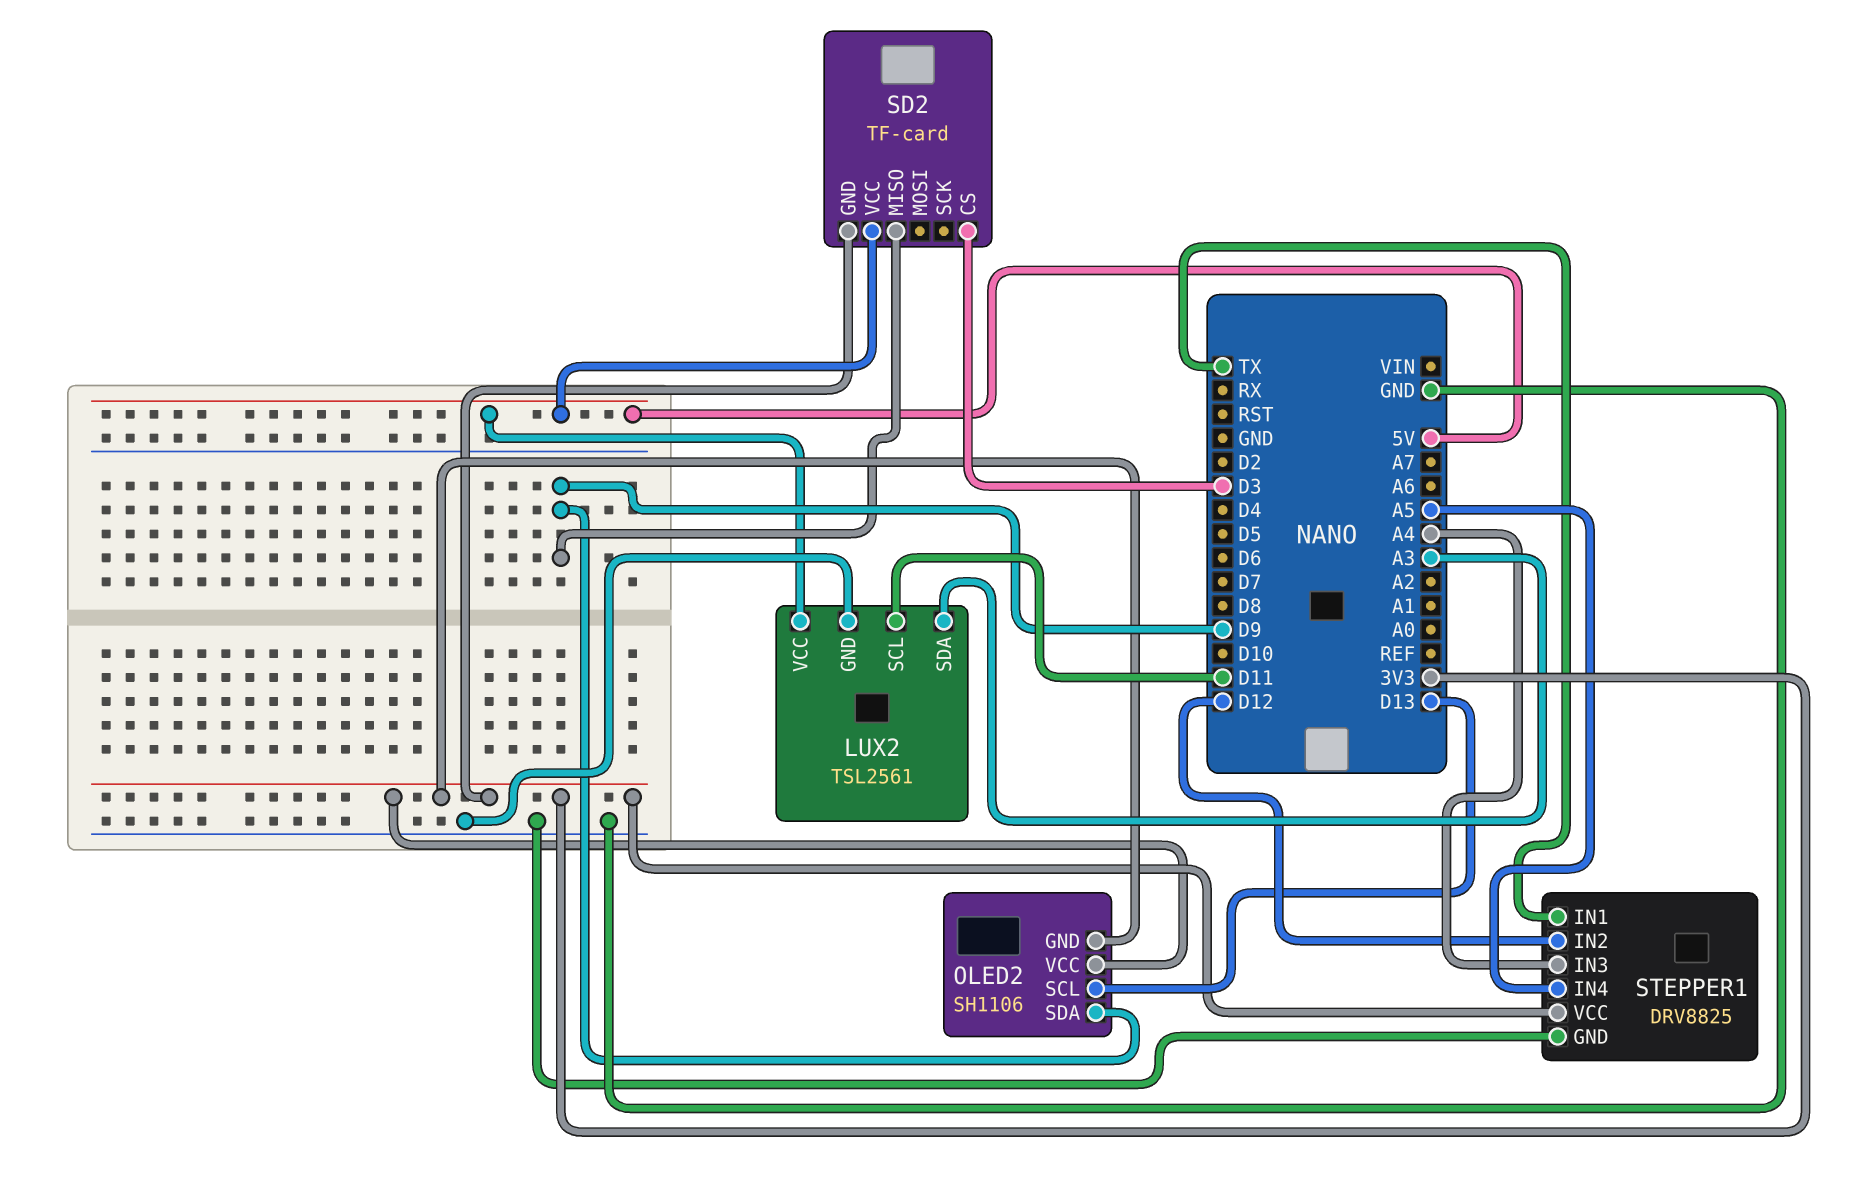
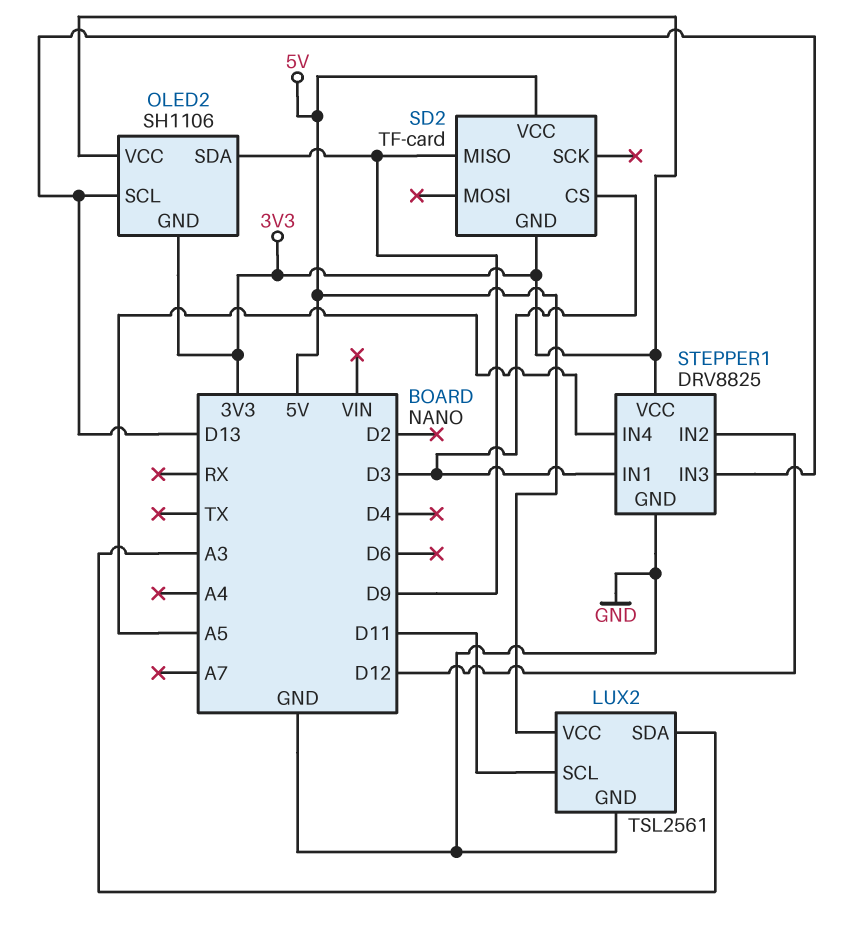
STEPPER1 pin IN1: TX -> D3
STEPPER1 pin IN3: A4 -> D13

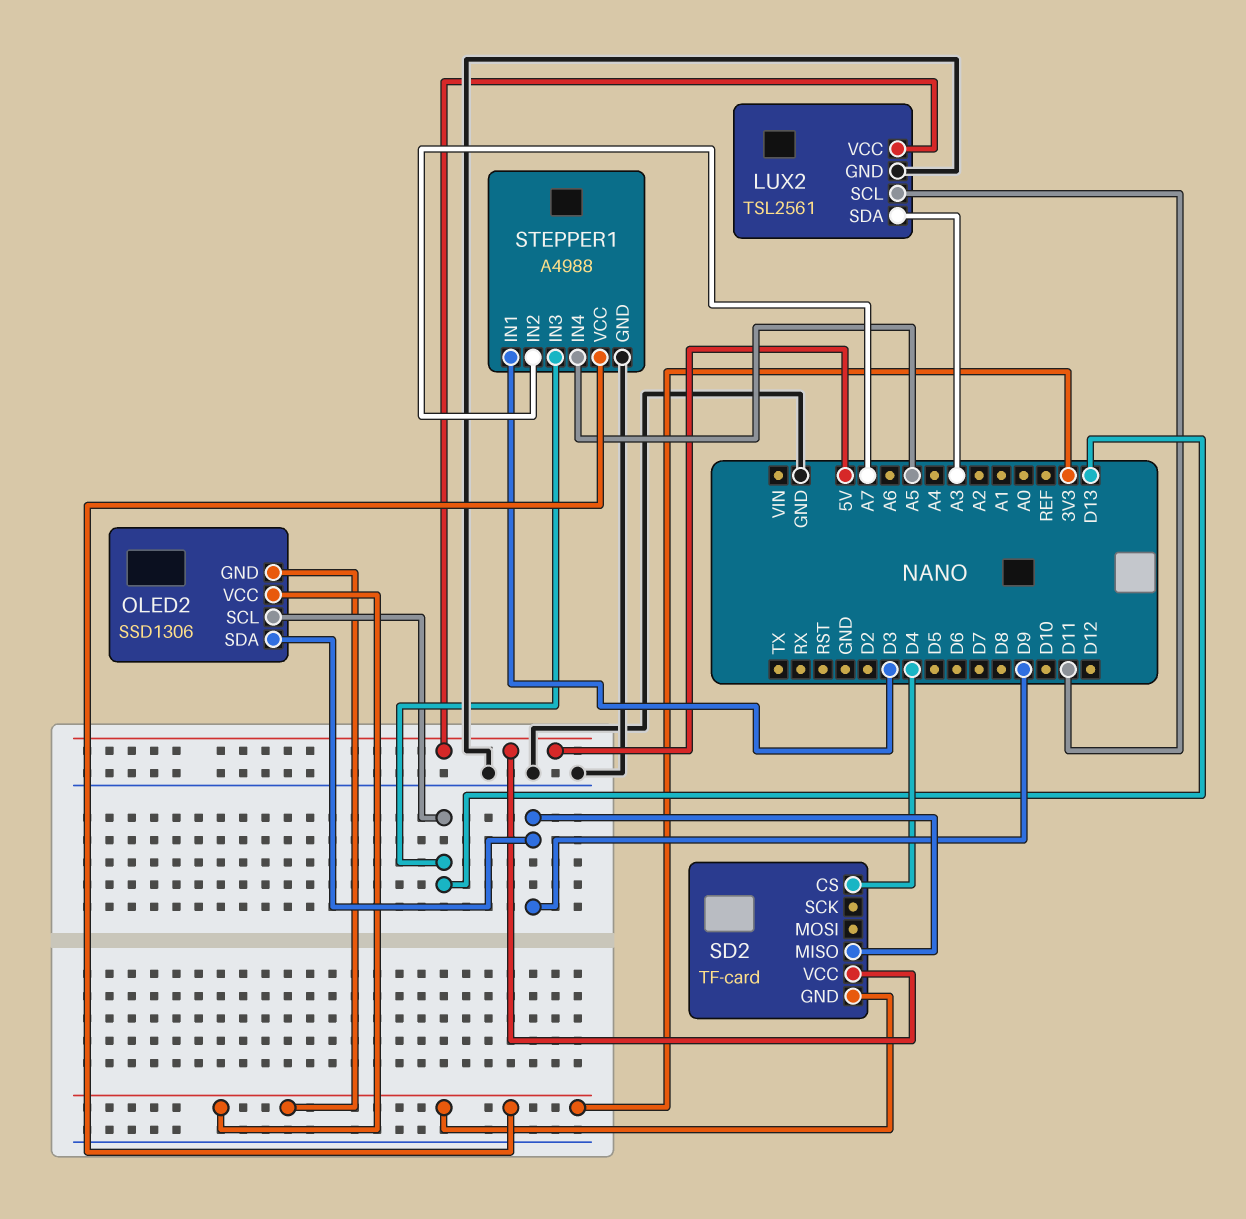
OLED2: SH1106 -> SSD1306
SD2 pin CS: D3 -> D4
STEPPER1: DRV8825 -> A4988
STEPPER1 pin IN2: D12 -> A7

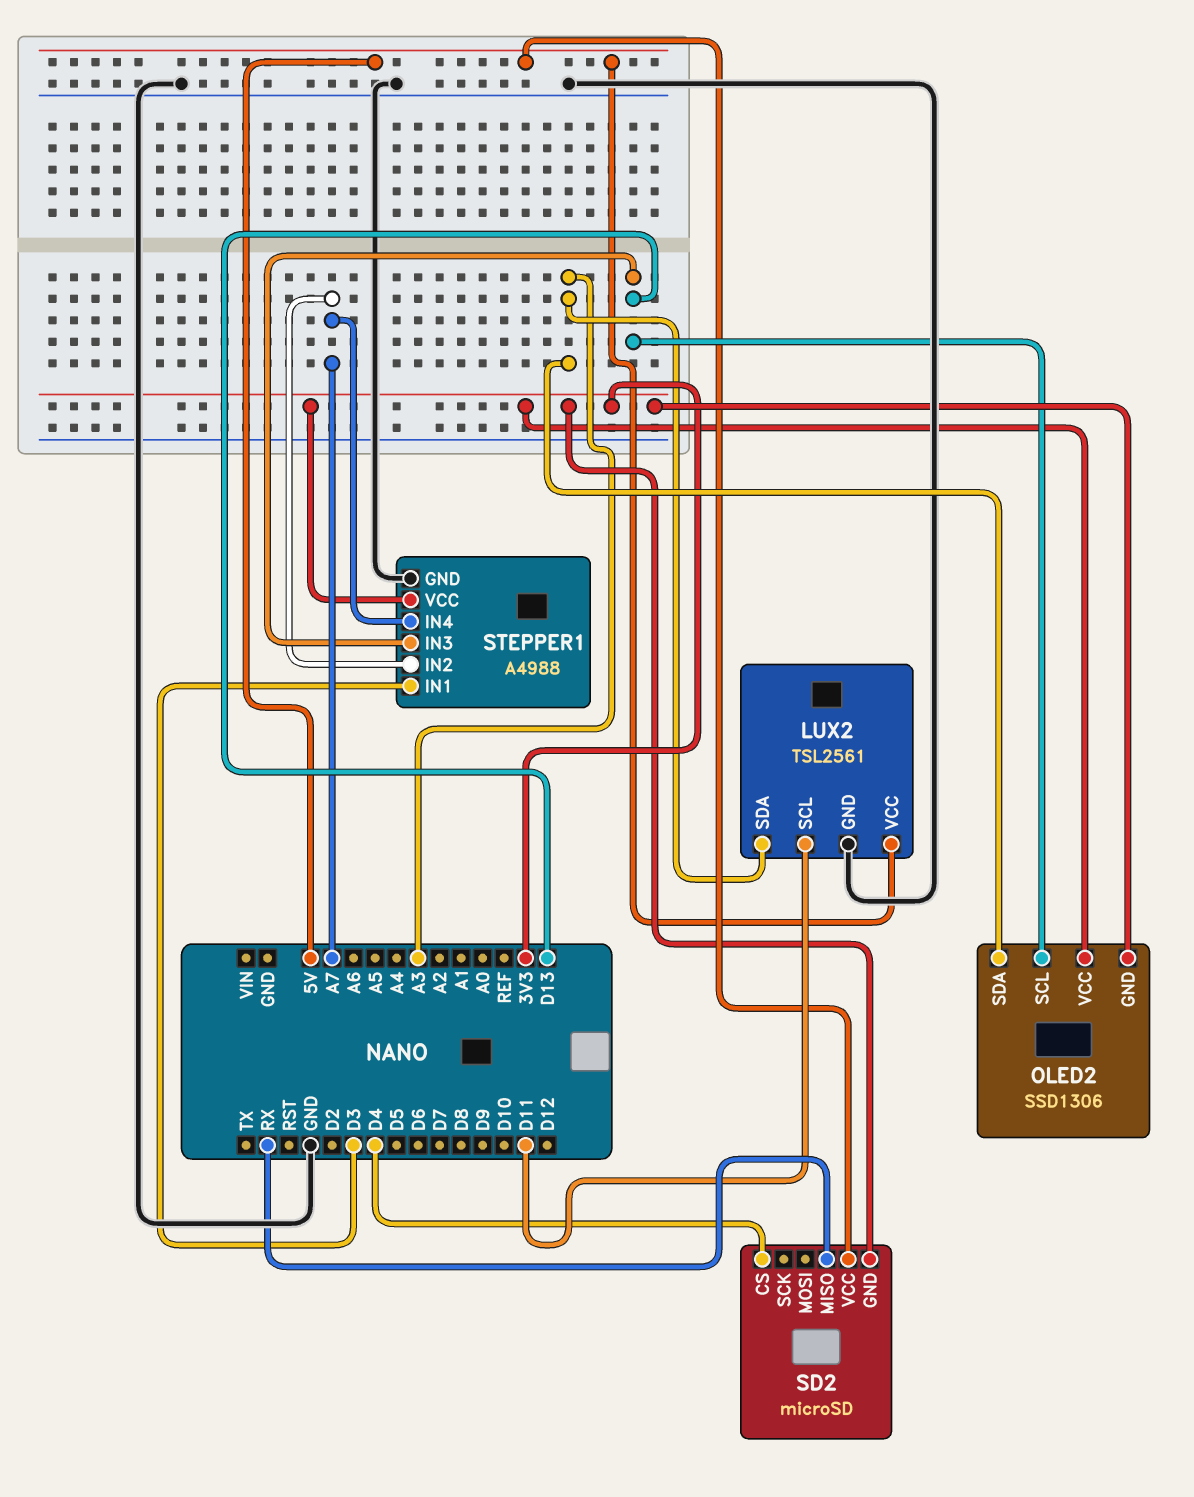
OLED2 pin SDA: D9 -> A3
SD2: TF-card -> microSD
SD2 pin MISO: D9 -> RX
STEPPER1 pin IN4: A5 -> A7

